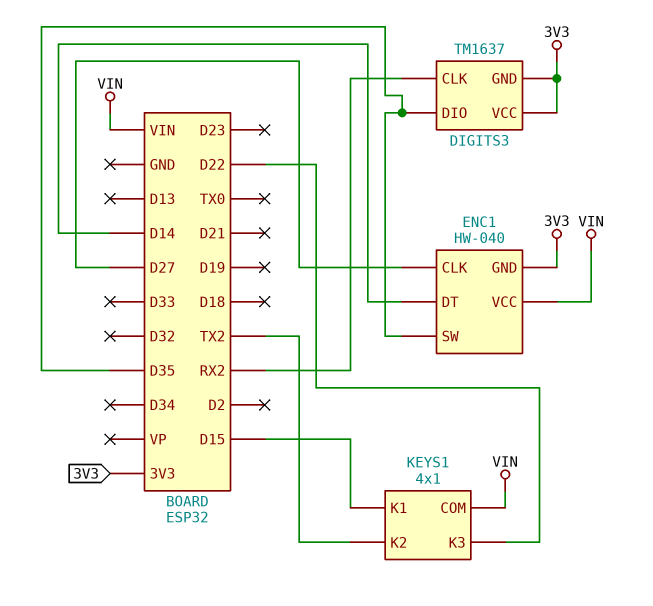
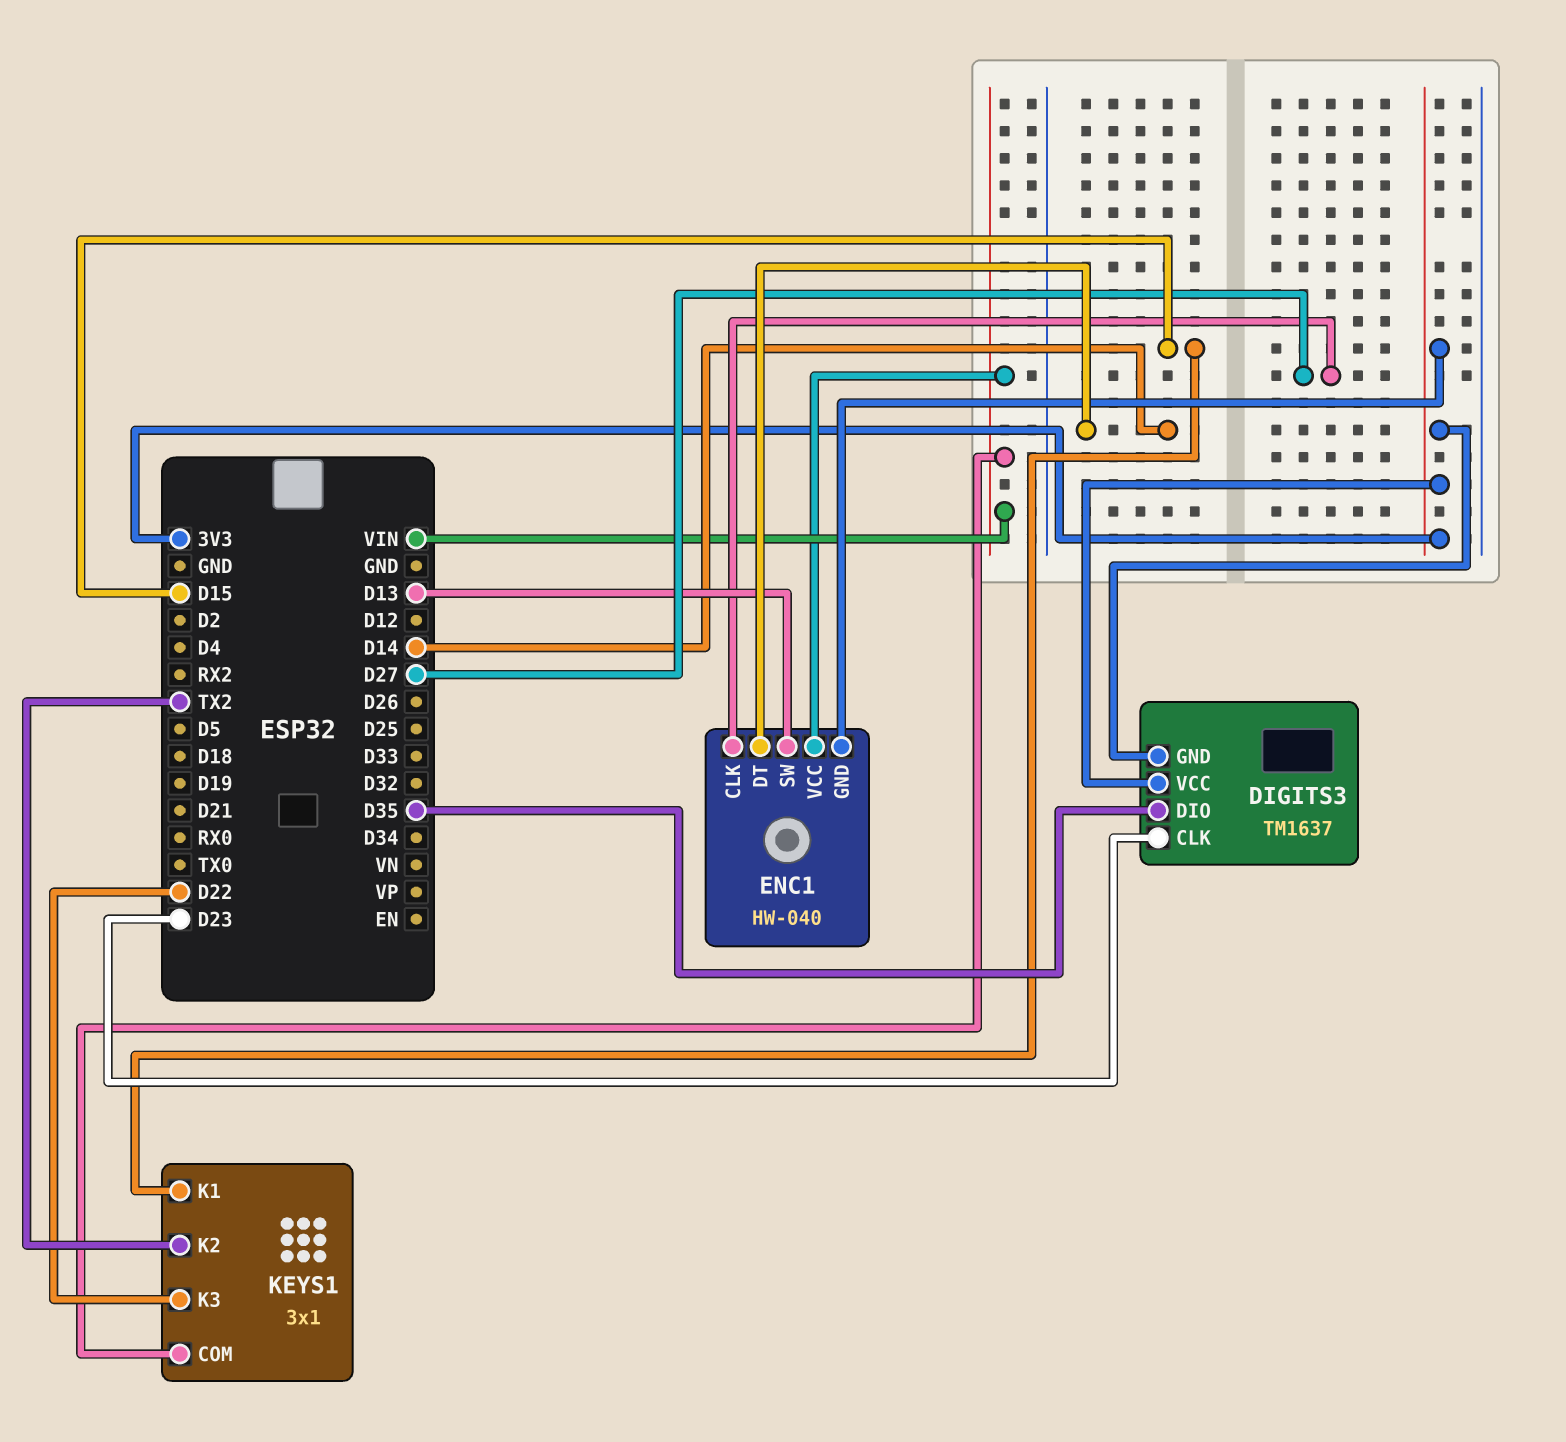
DIGITS3 pin CLK: RX2 -> D23
ENC1 pin SW: D35 -> D13
KEYS1: 4x1 -> 3x1

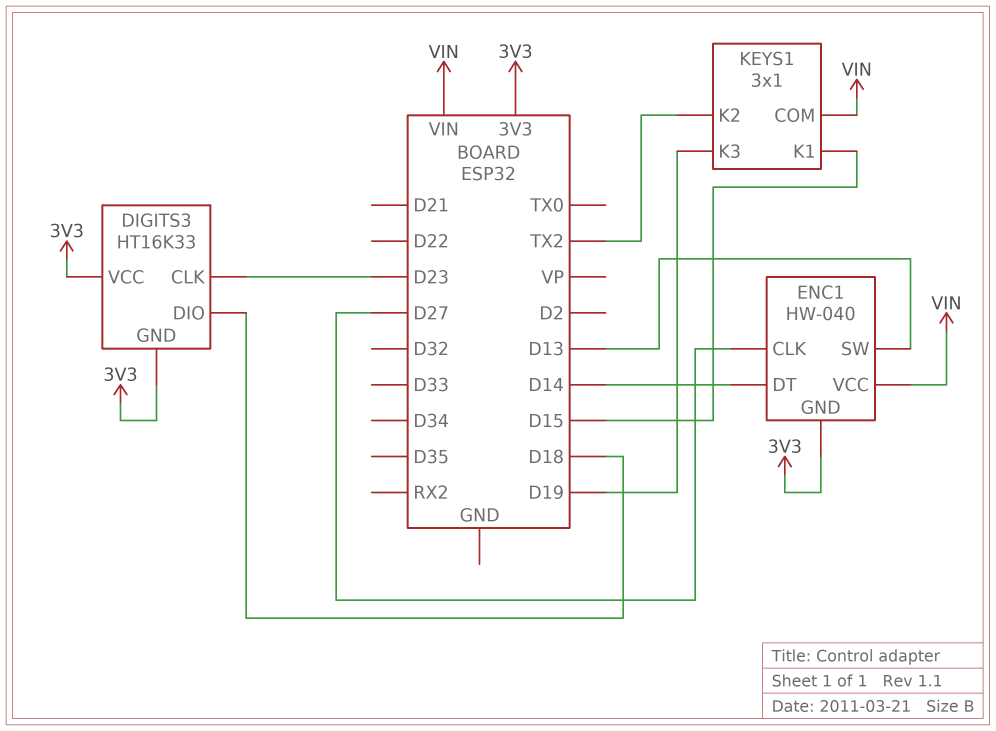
DIGITS3: TM1637 -> HT16K33
DIGITS3 pin DIO: D35 -> D18
KEYS1 pin K3: D22 -> D19

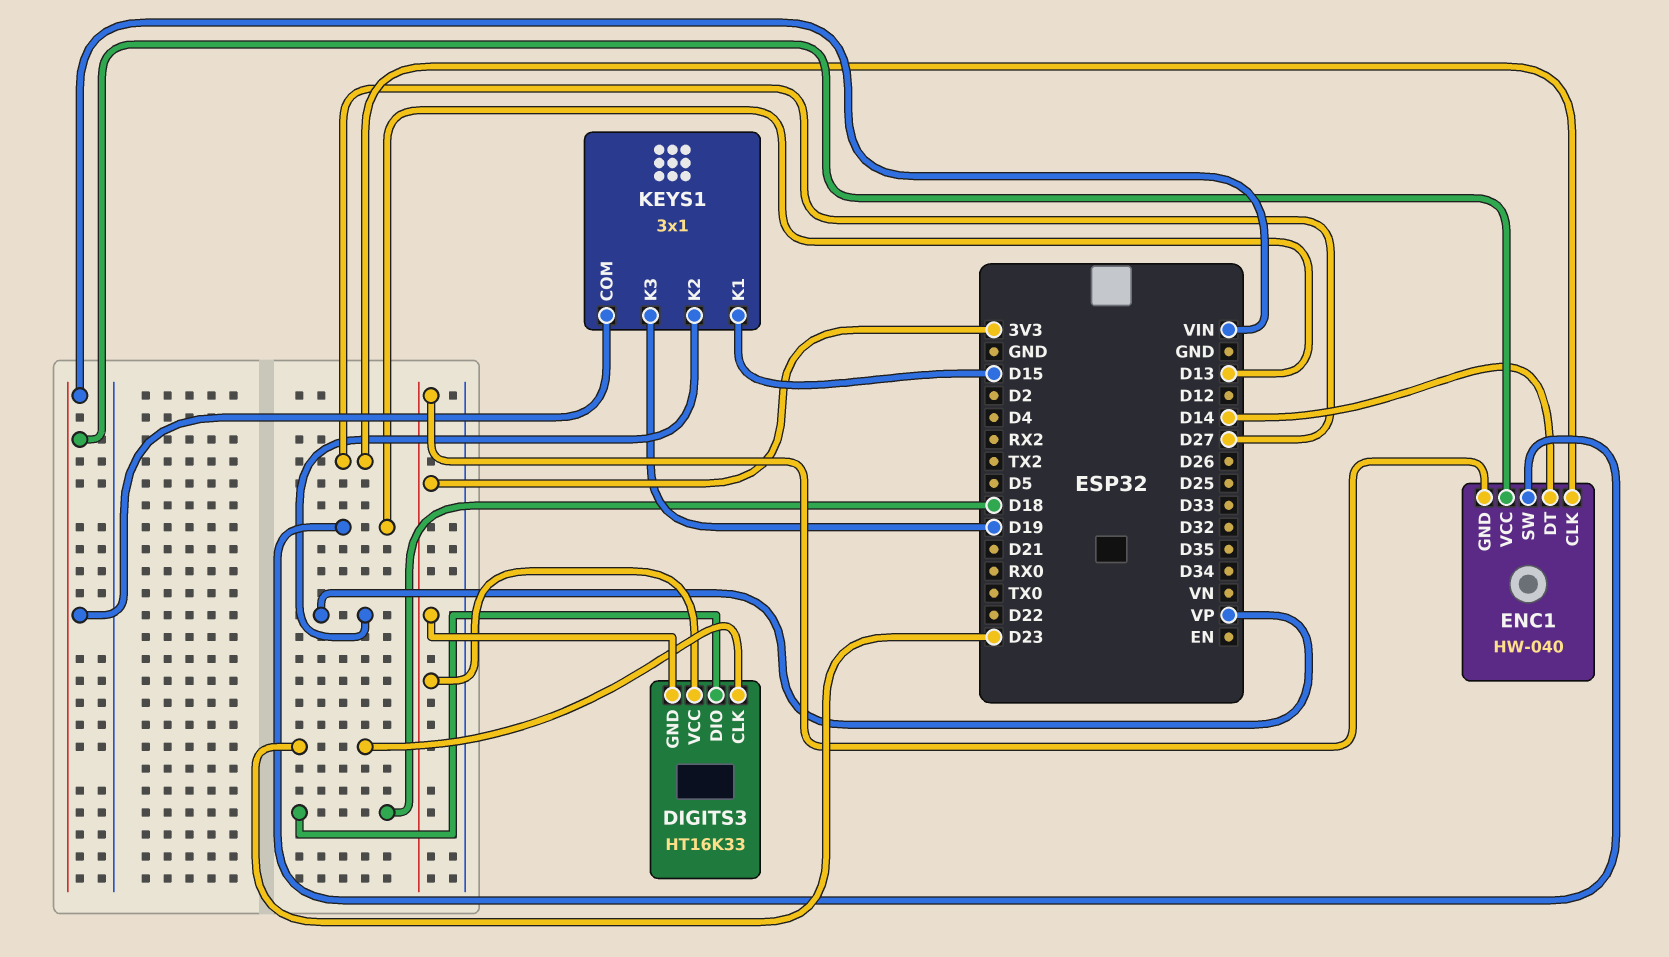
KEYS1 pin K2: TX2 -> VP

